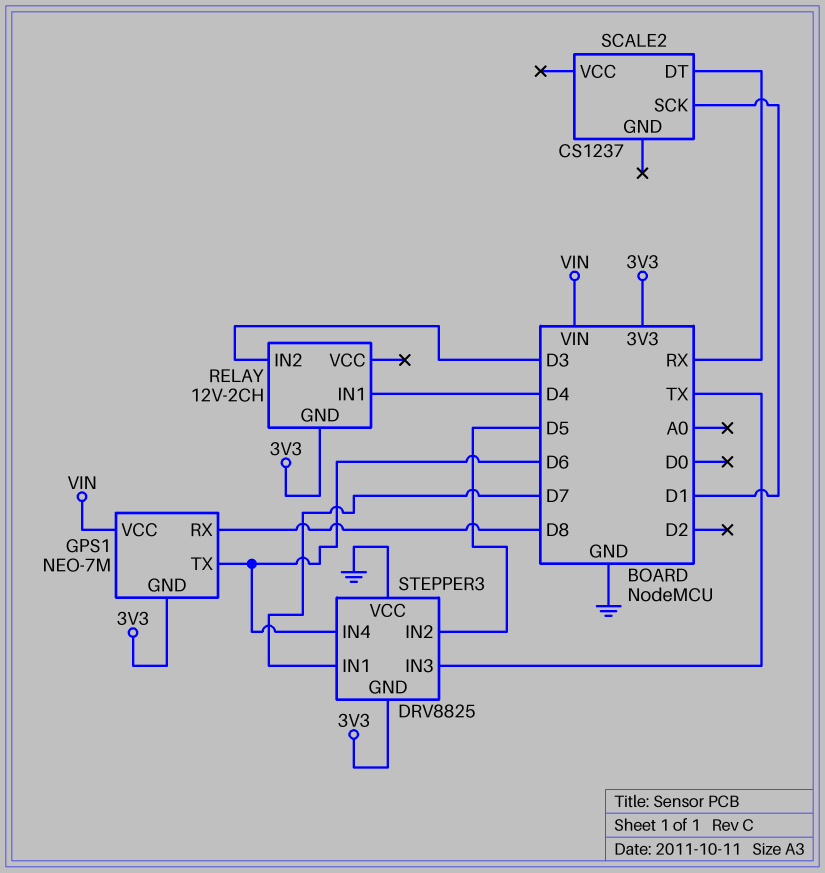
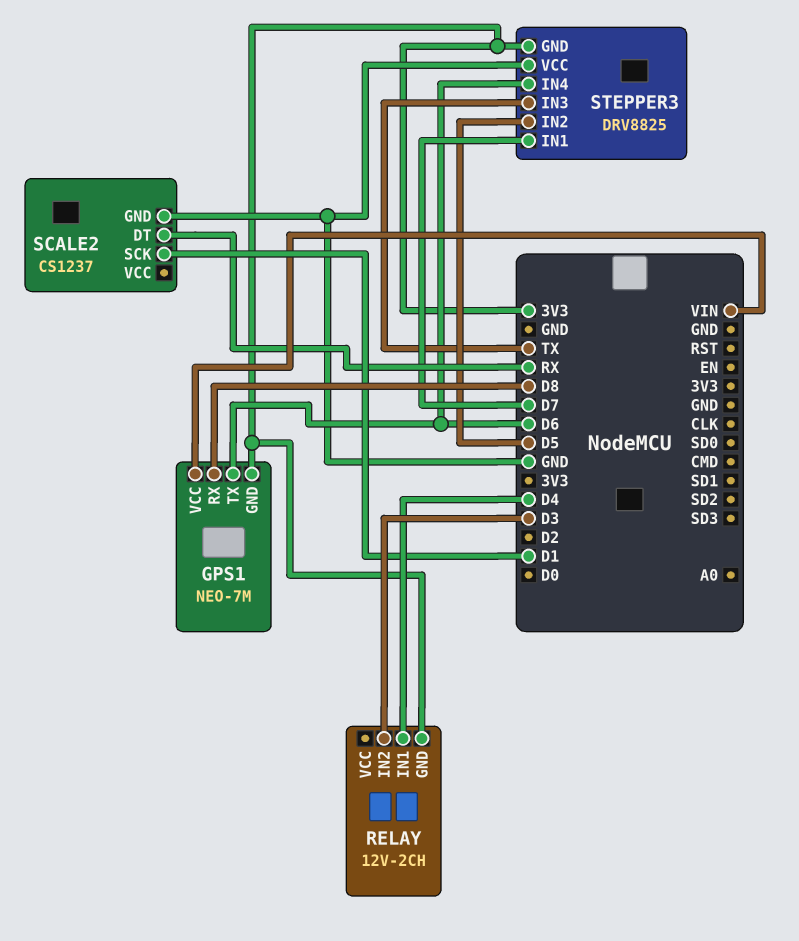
SCALE2 pin GND: none -> GND

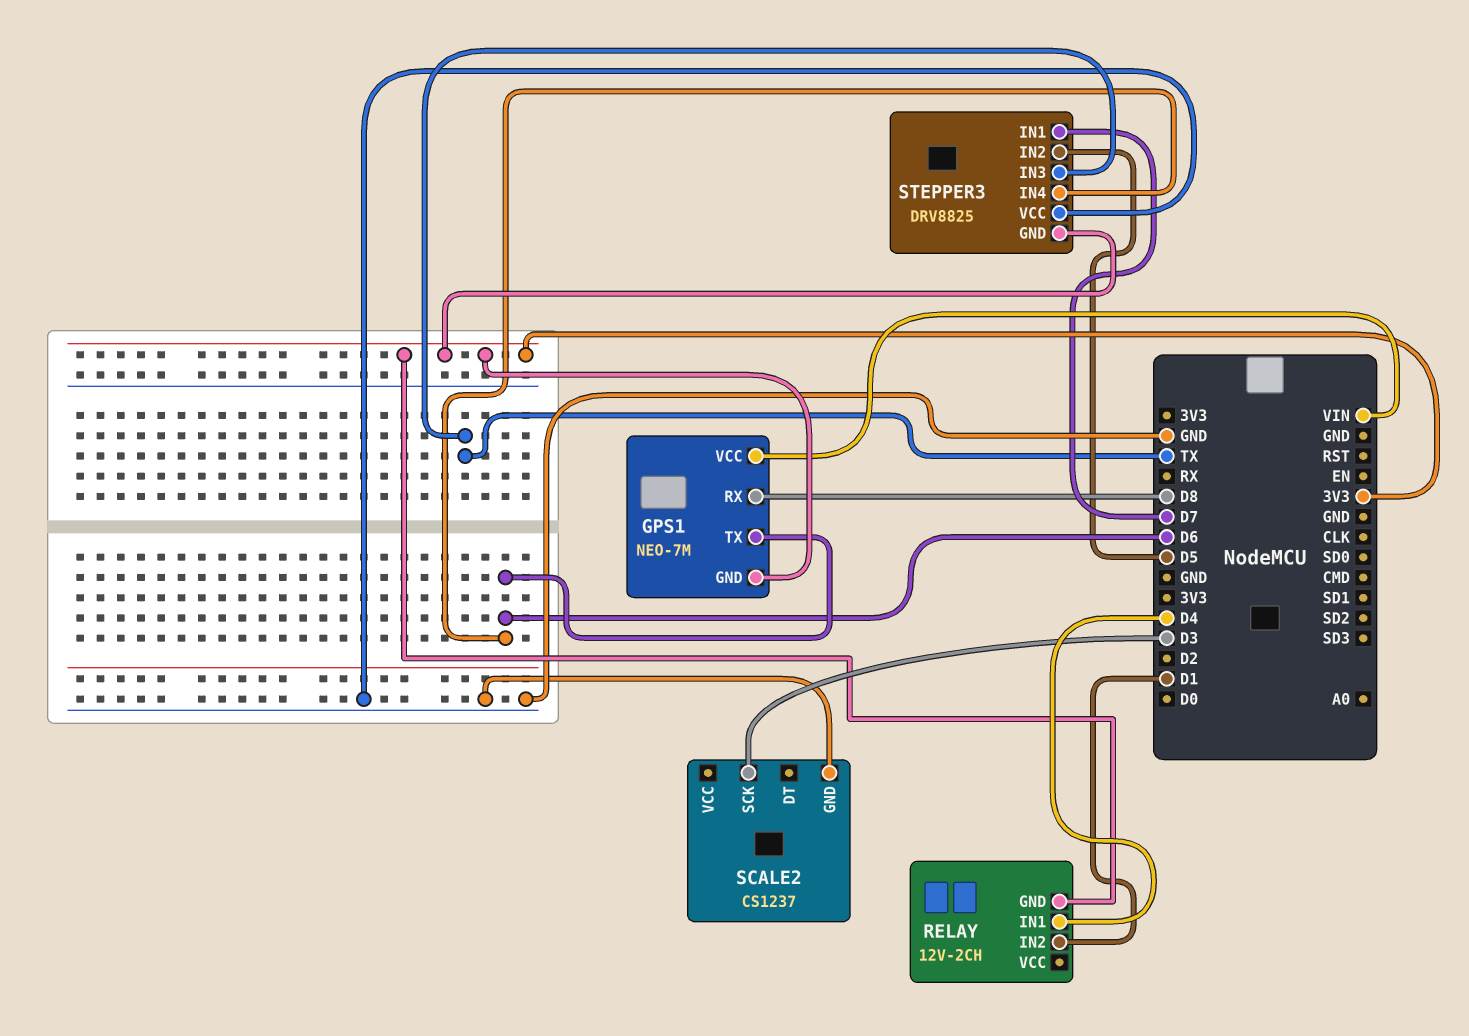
RELAY pin IN2: D3 -> D1
SCALE2 pin DT: RX -> none
SCALE2 pin SCK: D1 -> D3

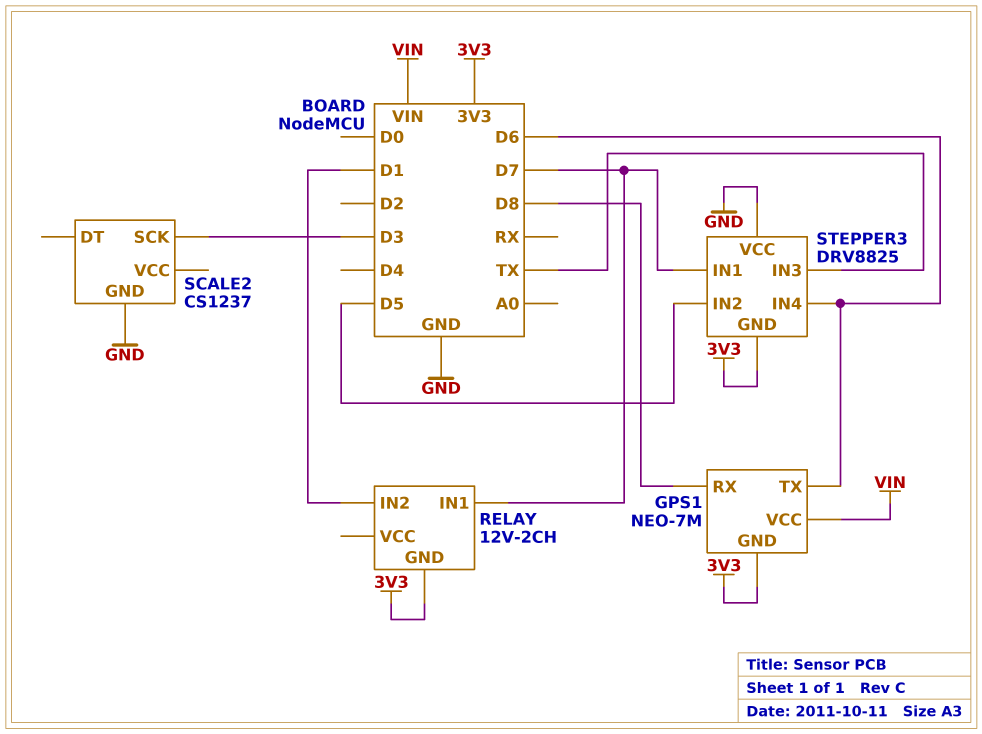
RELAY pin IN1: D4 -> D7

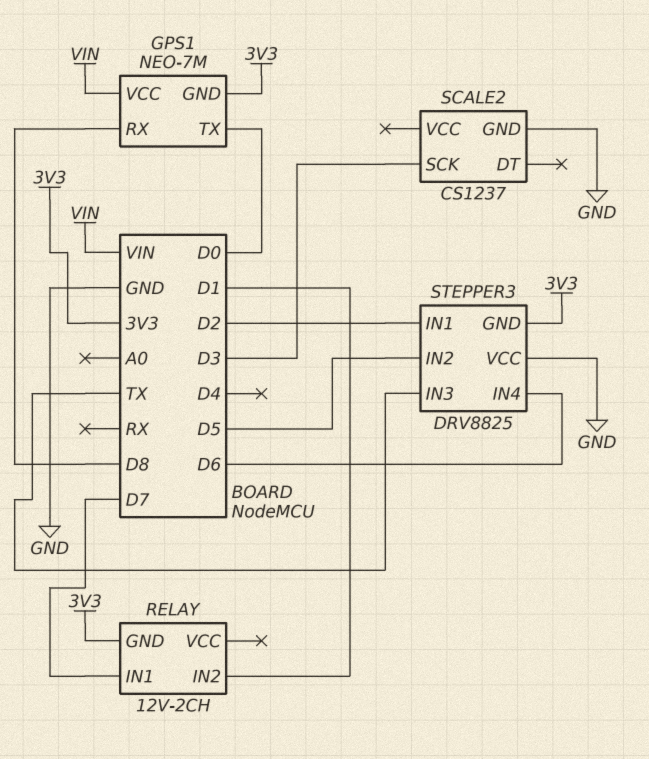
GPS1 pin TX: D6 -> D0
STEPPER3 pin IN1: D7 -> D2

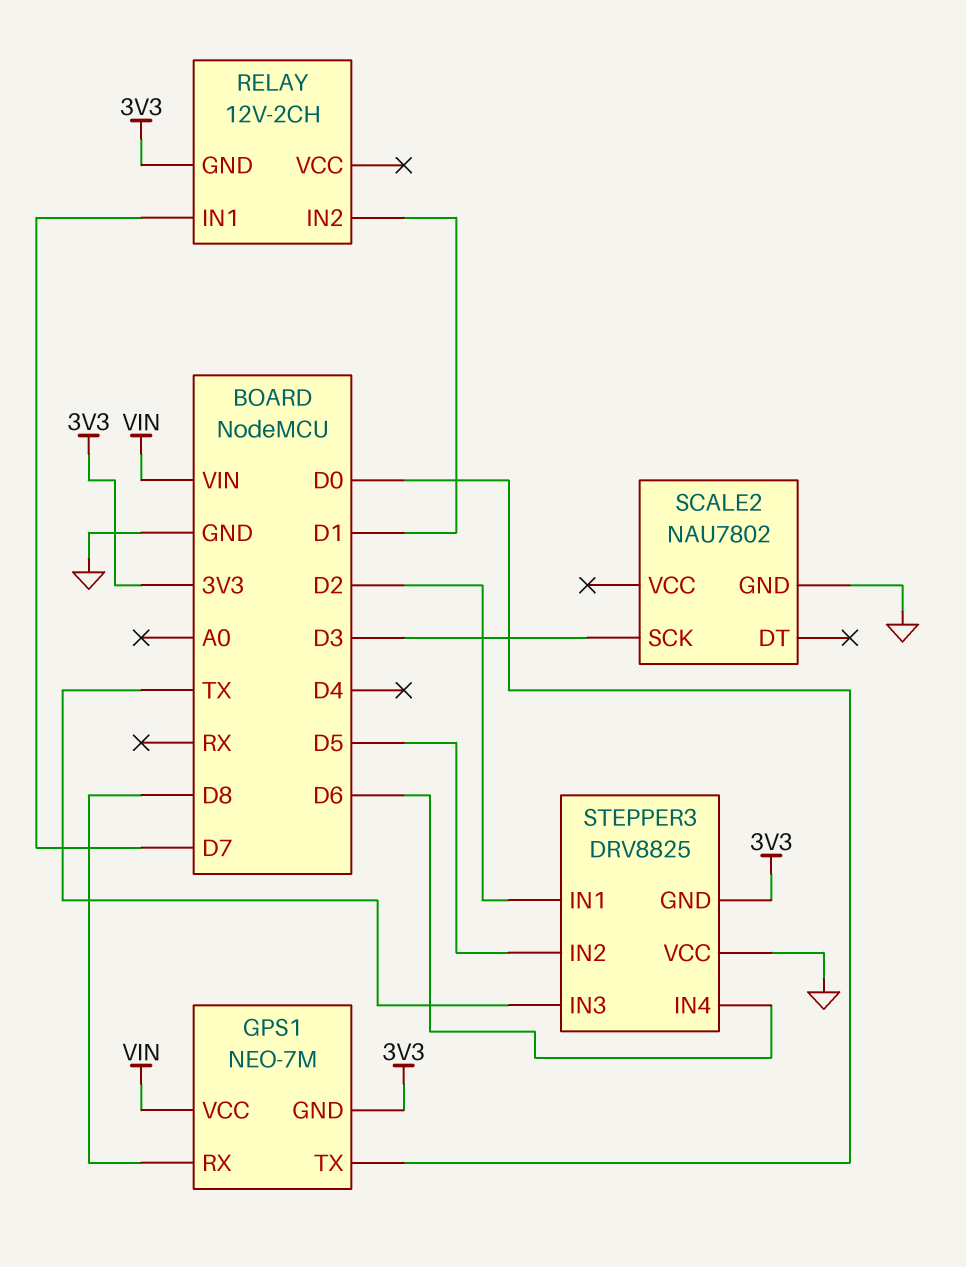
SCALE2: CS1237 -> NAU7802

